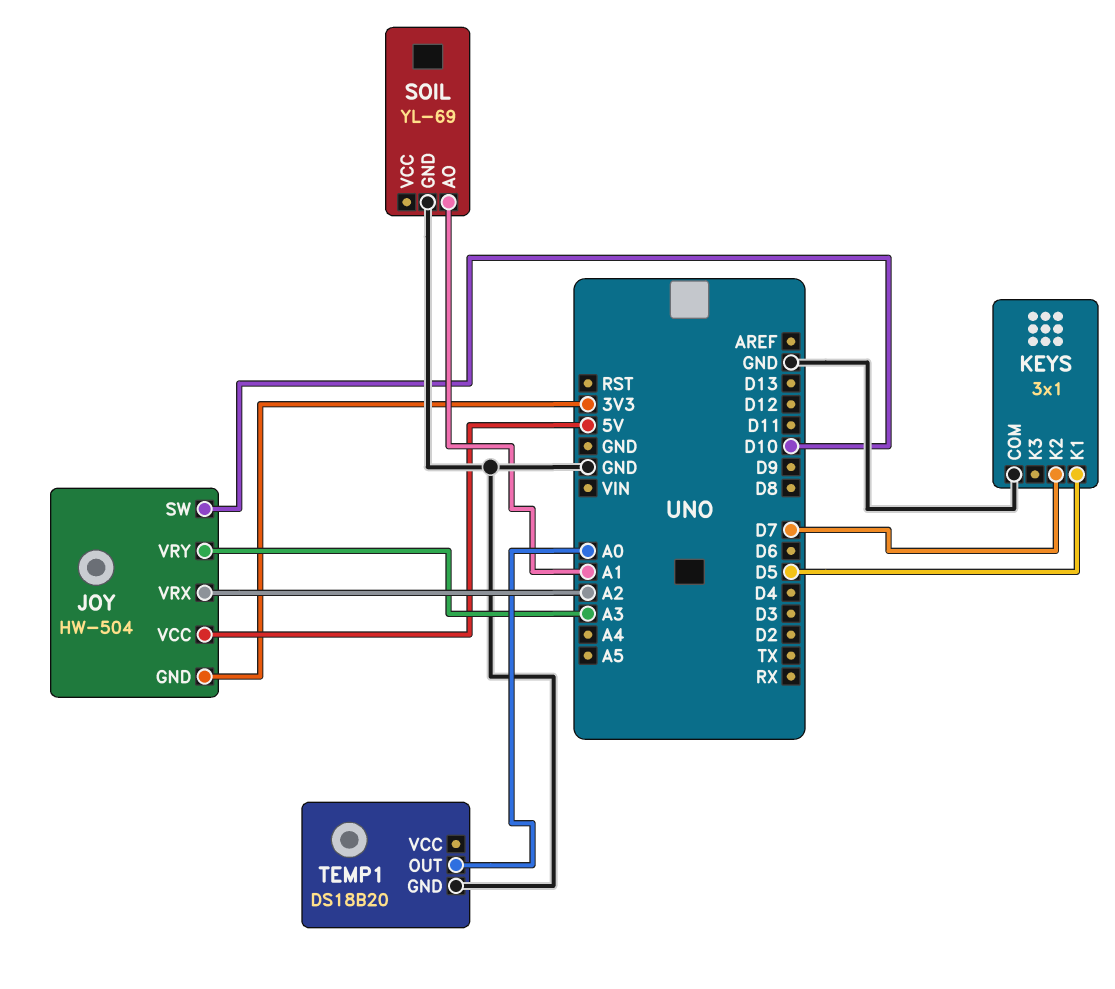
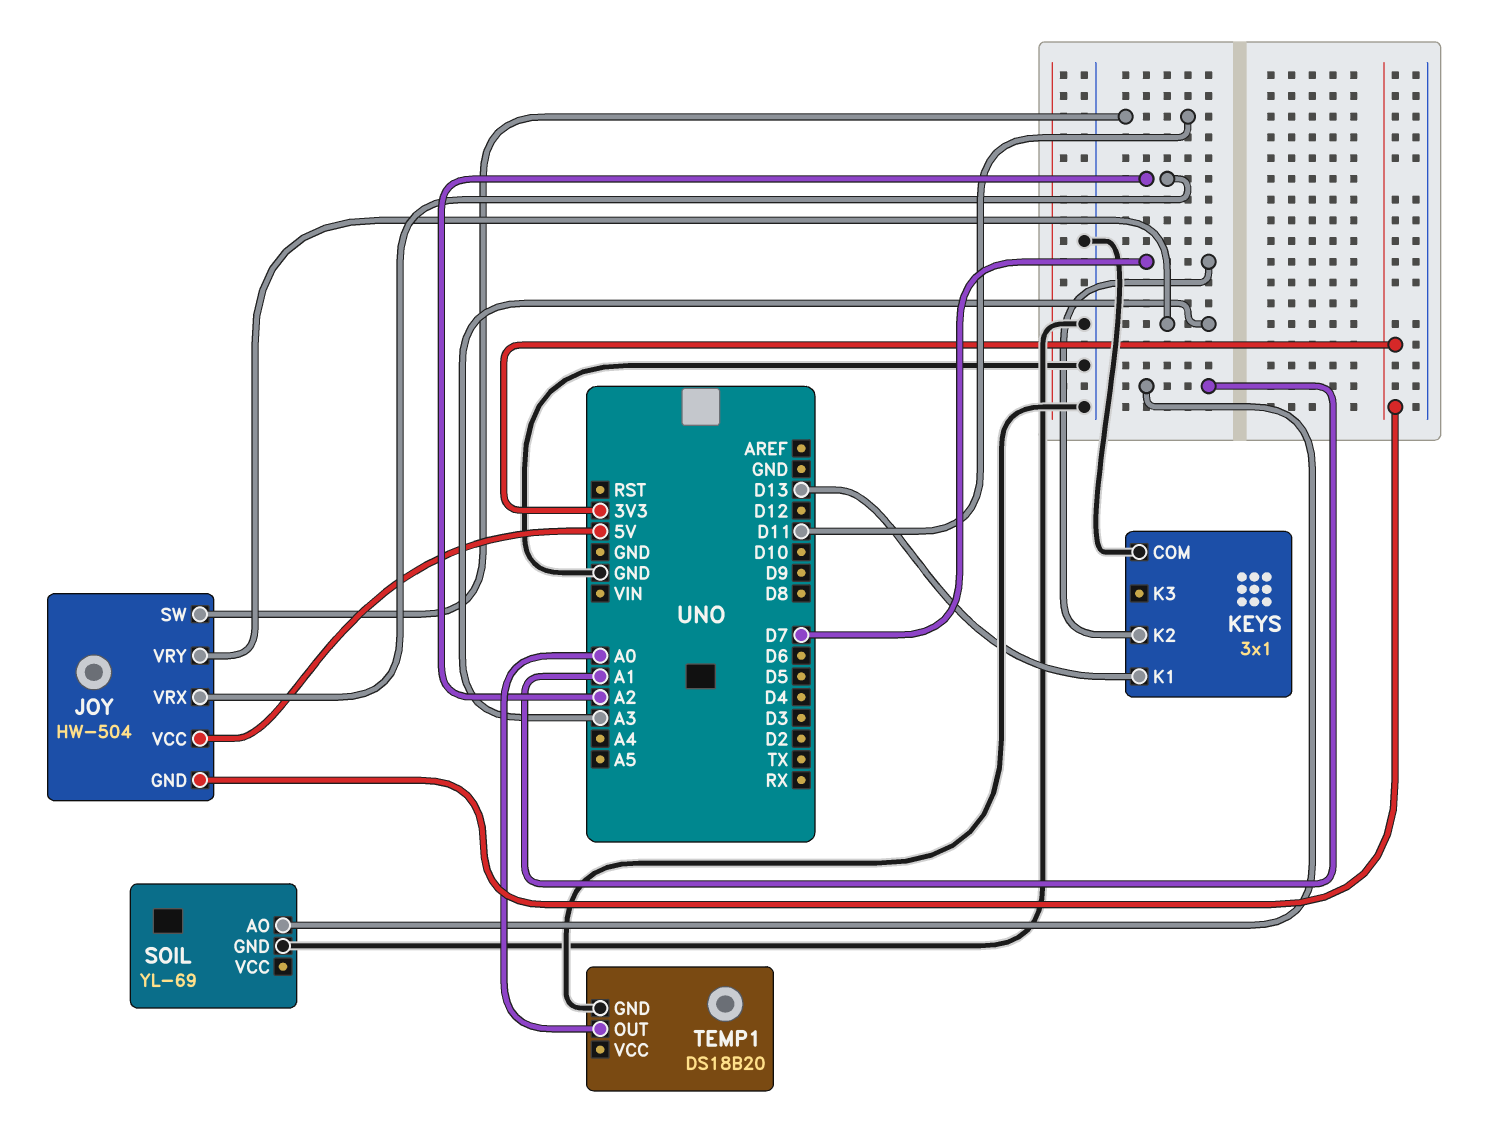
JOY pin SW: D10 -> D11
KEYS pin K1: D5 -> D13

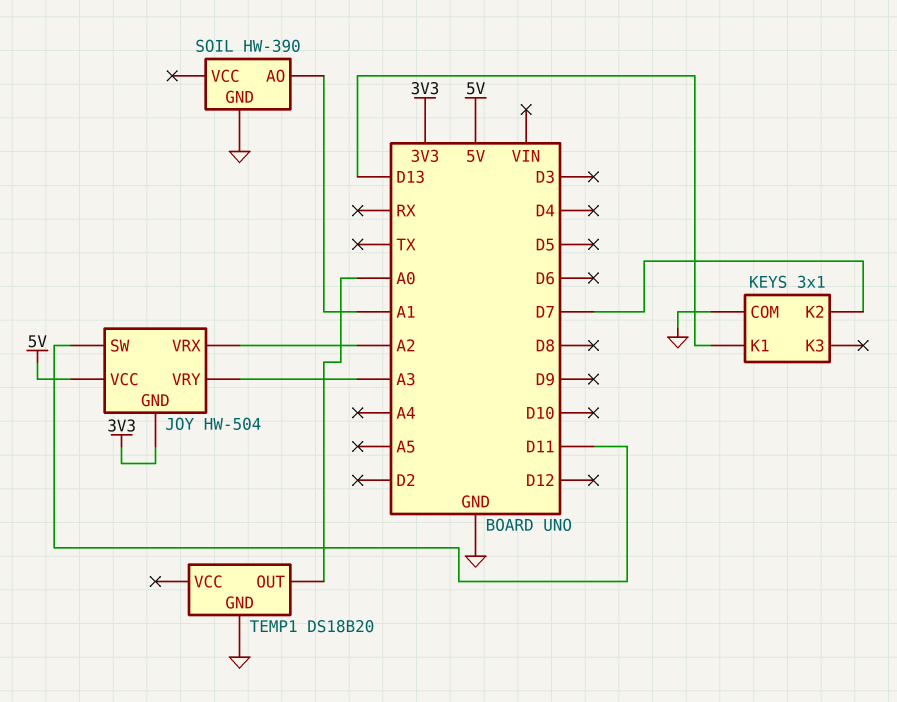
SOIL: YL-69 -> HW-390

